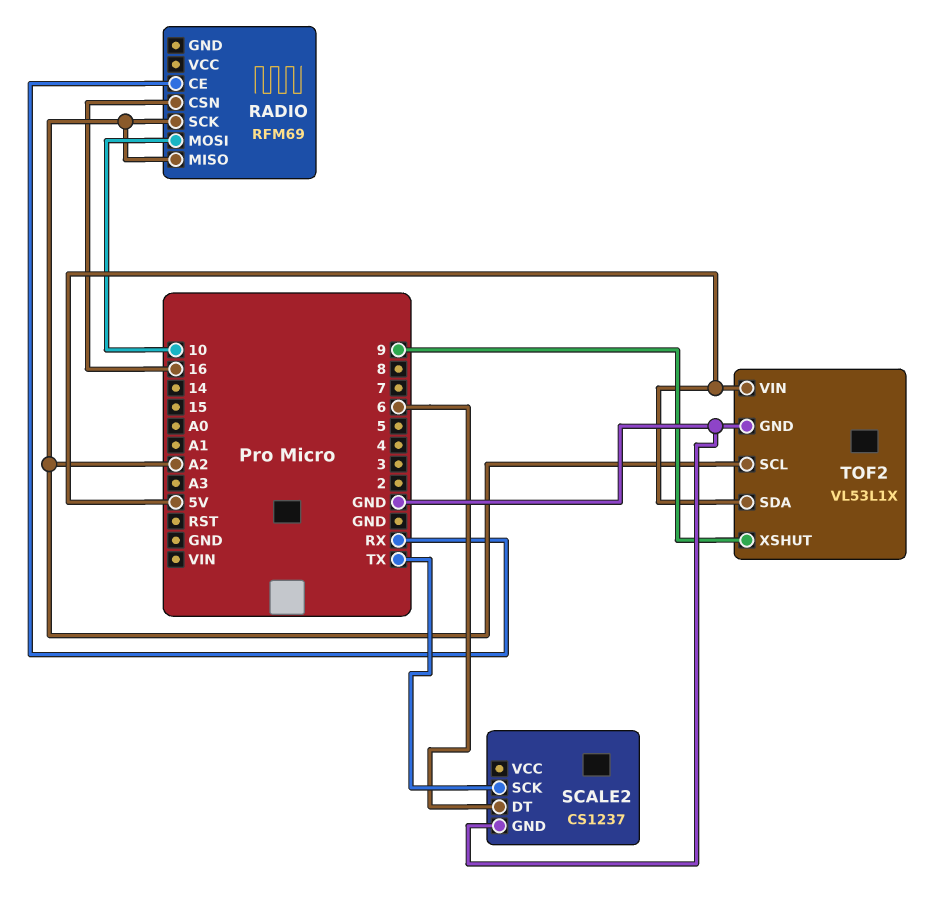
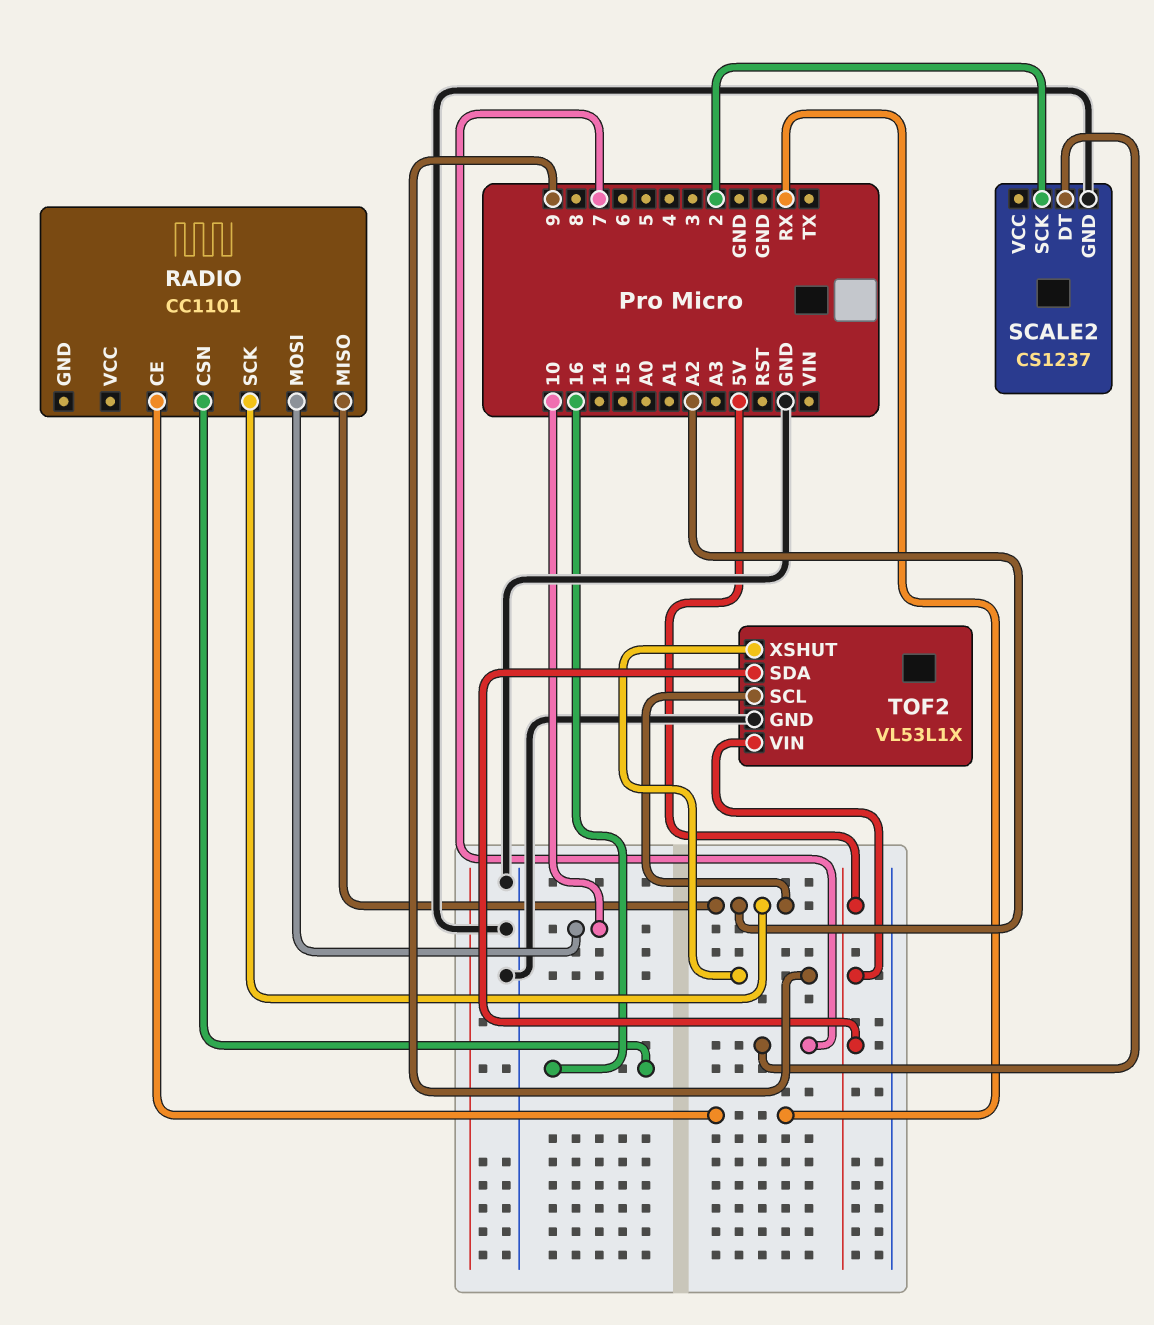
RADIO: RFM69 -> CC1101
SCALE2 pin DT: 6 -> 7
SCALE2 pin SCK: TX -> 2

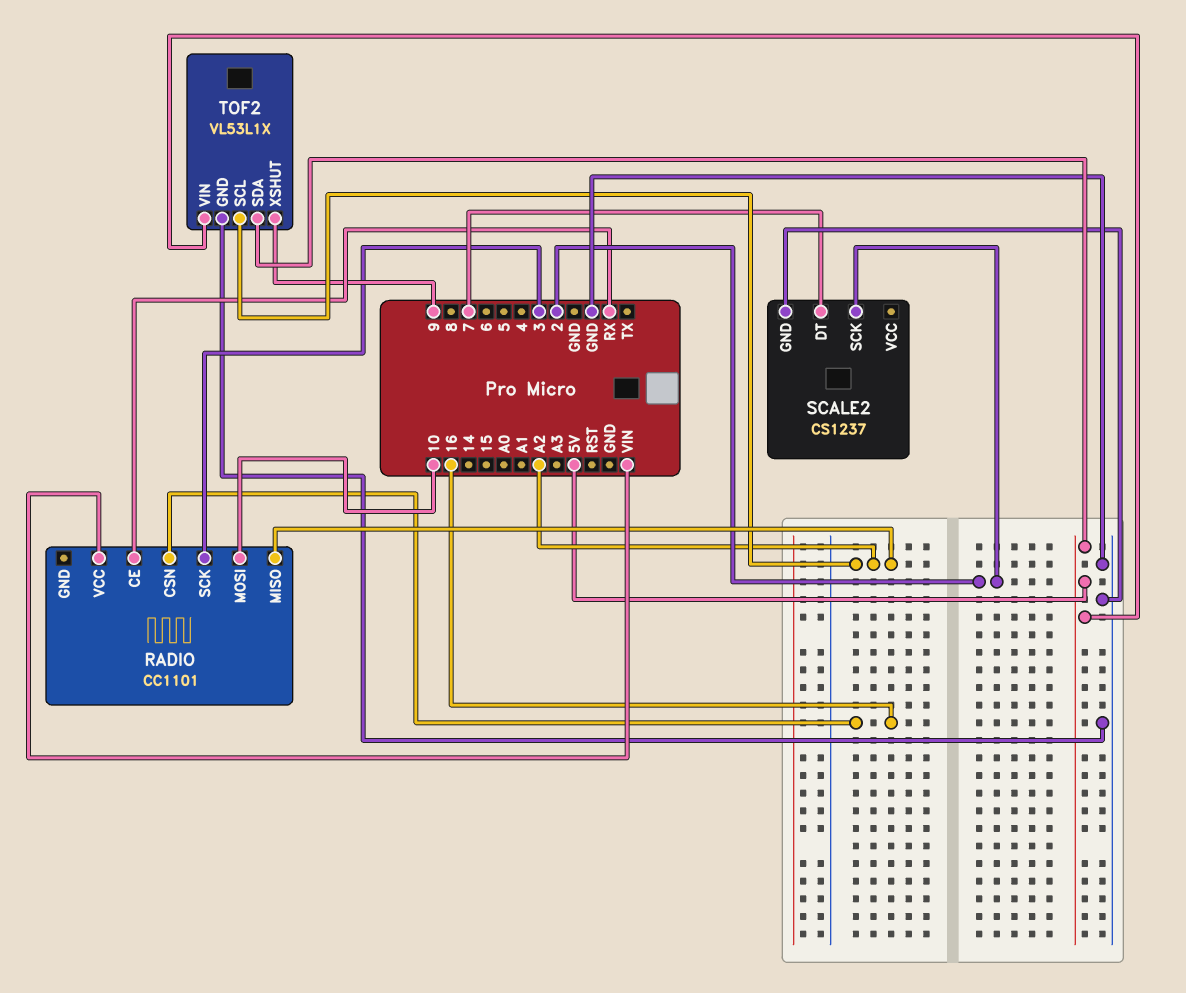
RADIO pin SCK: A2 -> 3
RADIO pin VCC: none -> VIN

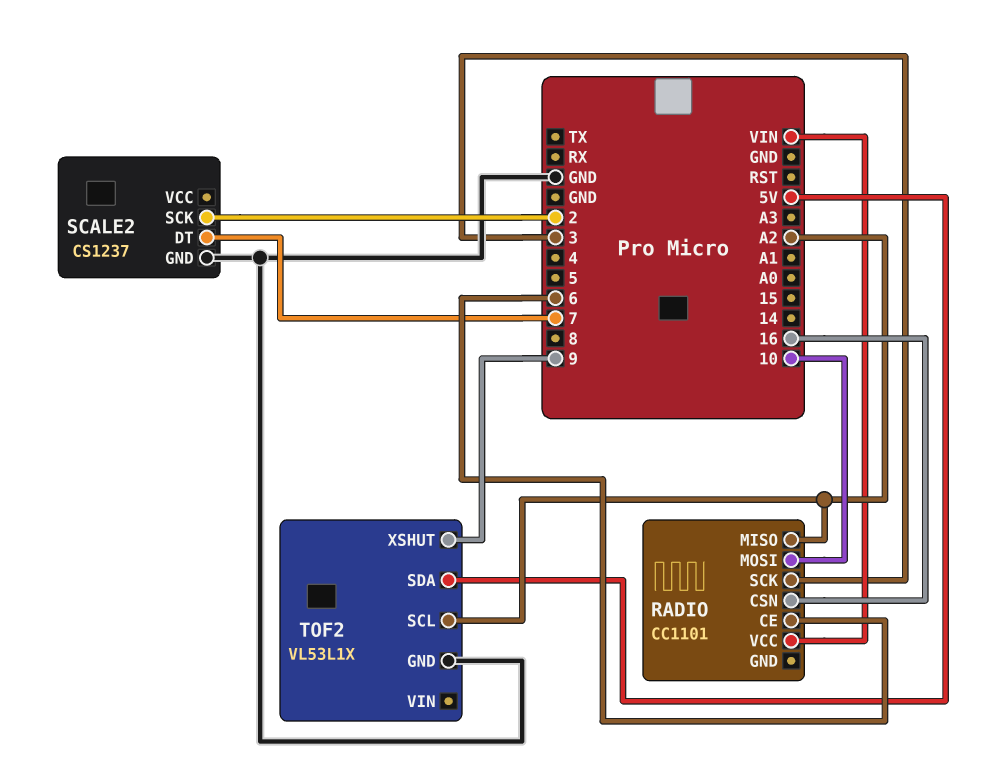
RADIO pin CE: RX -> 6
TOF2 pin VIN: 5V -> none

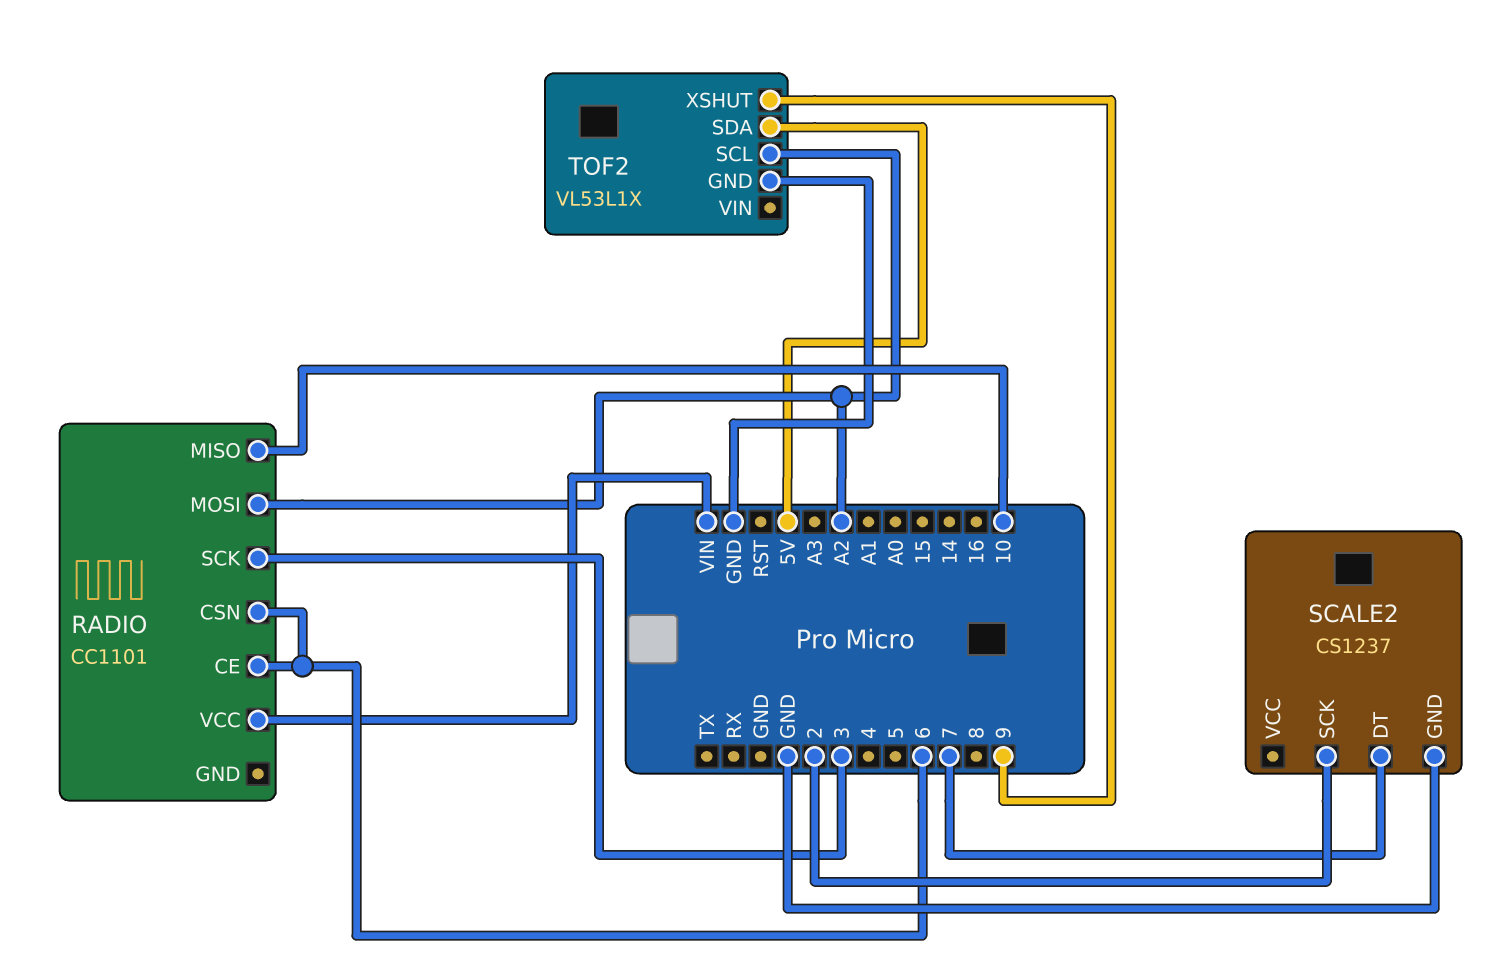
RADIO pin CSN: 16 -> 6
RADIO pin MISO: A2 -> 10
RADIO pin MOSI: 10 -> A2

